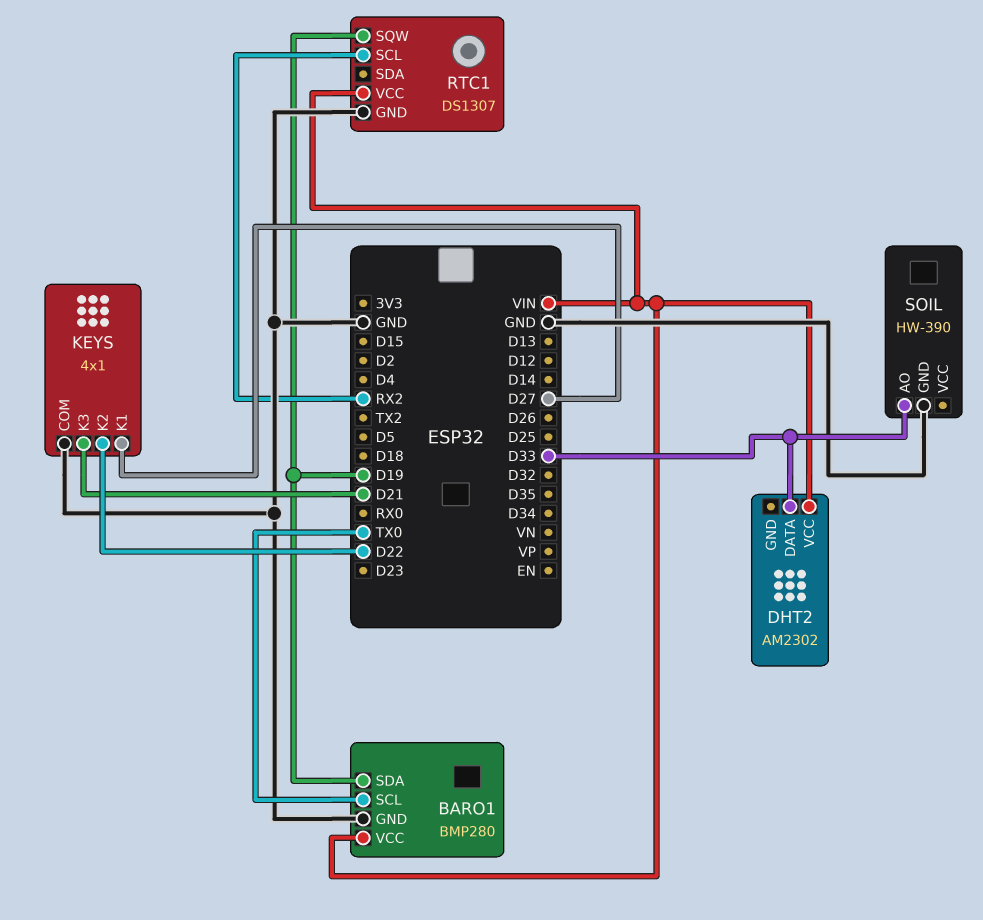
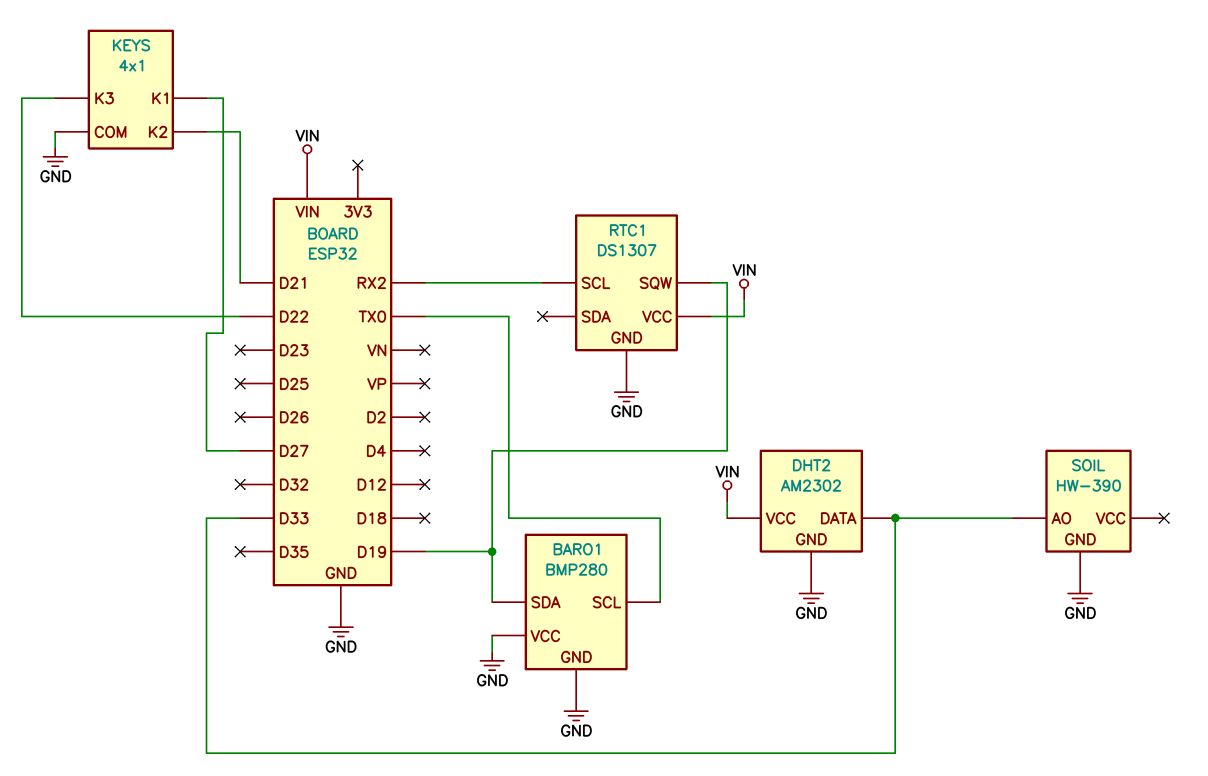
BARO1 pin VCC: VIN -> GND
DHT2 pin GND: none -> GND
KEYS pin K2: D22 -> D21
KEYS pin K3: D21 -> D22

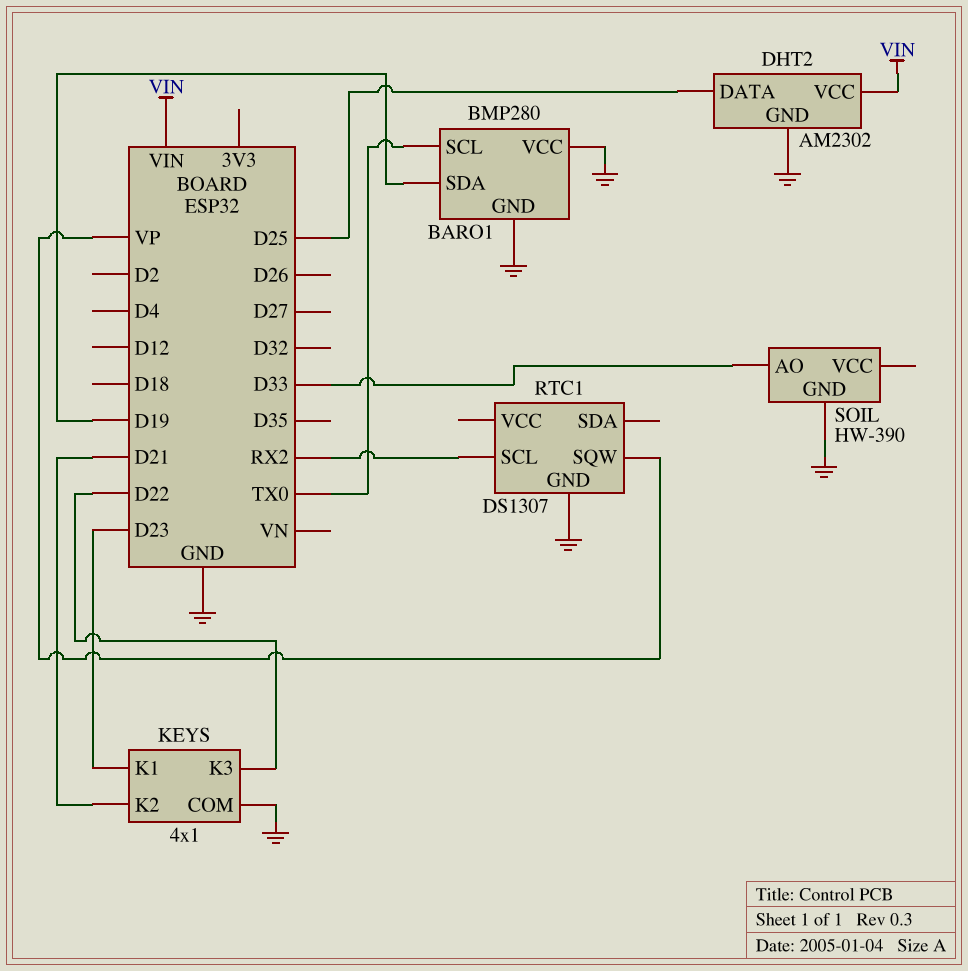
DHT2 pin DATA: D33 -> D25
KEYS pin K1: D27 -> D23
RTC1 pin SQW: D19 -> VP
RTC1 pin VCC: VIN -> none

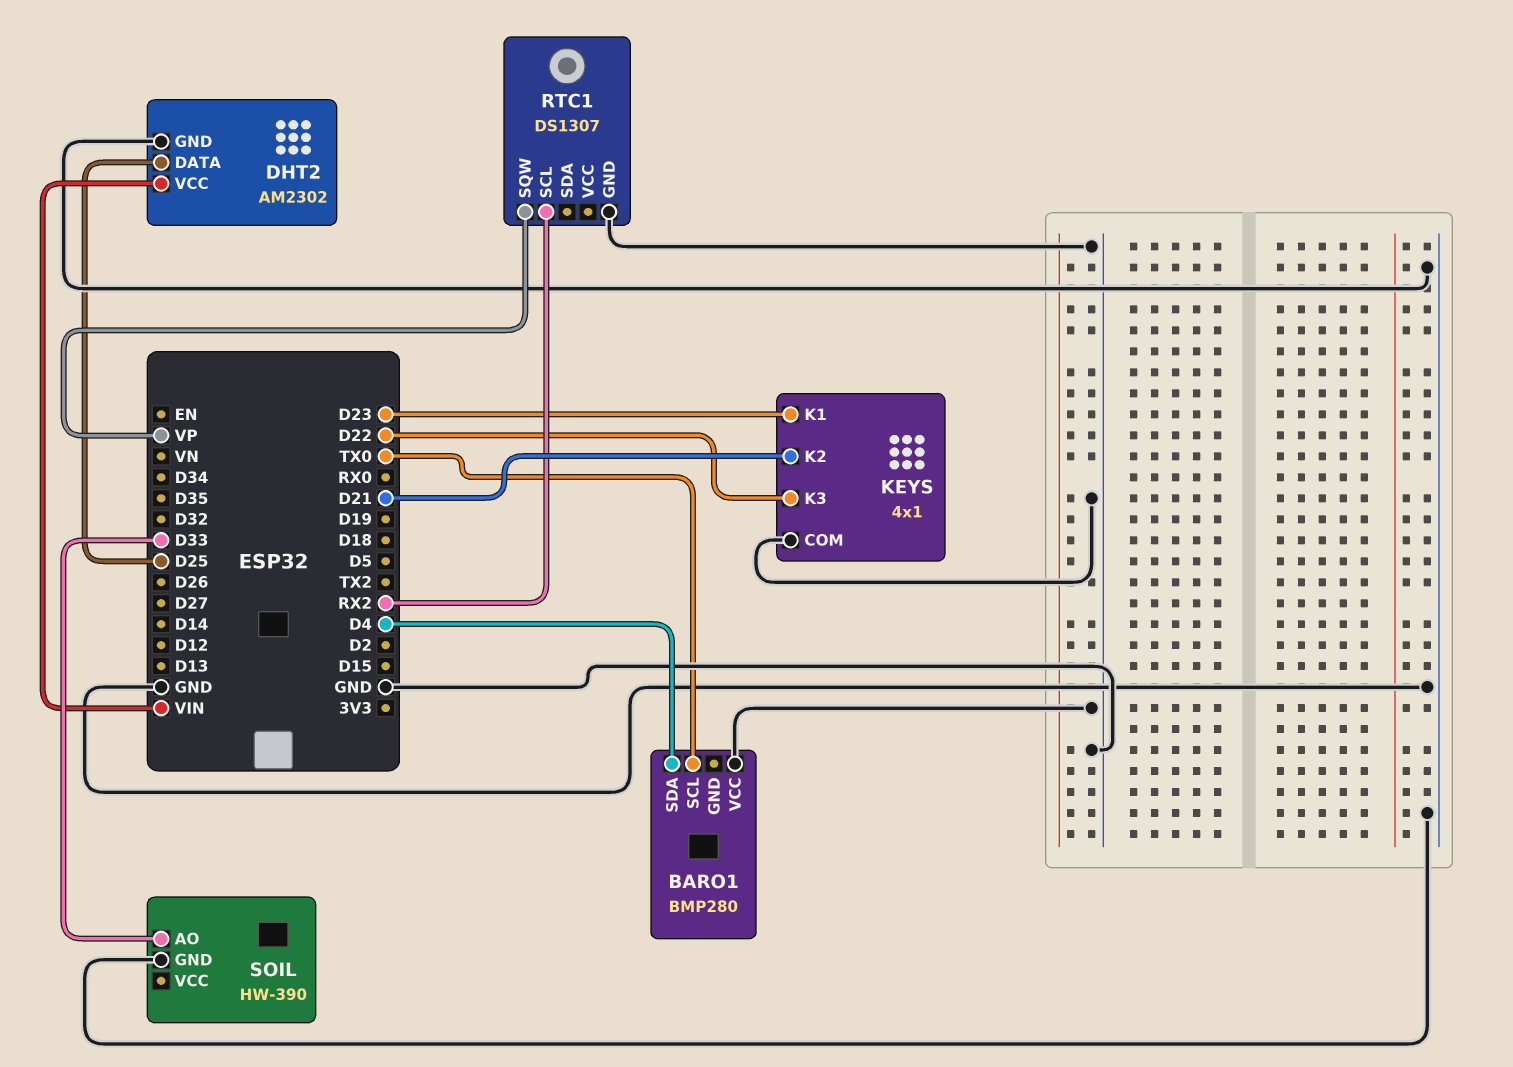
BARO1 pin GND: GND -> none
BARO1 pin SDA: D19 -> D4

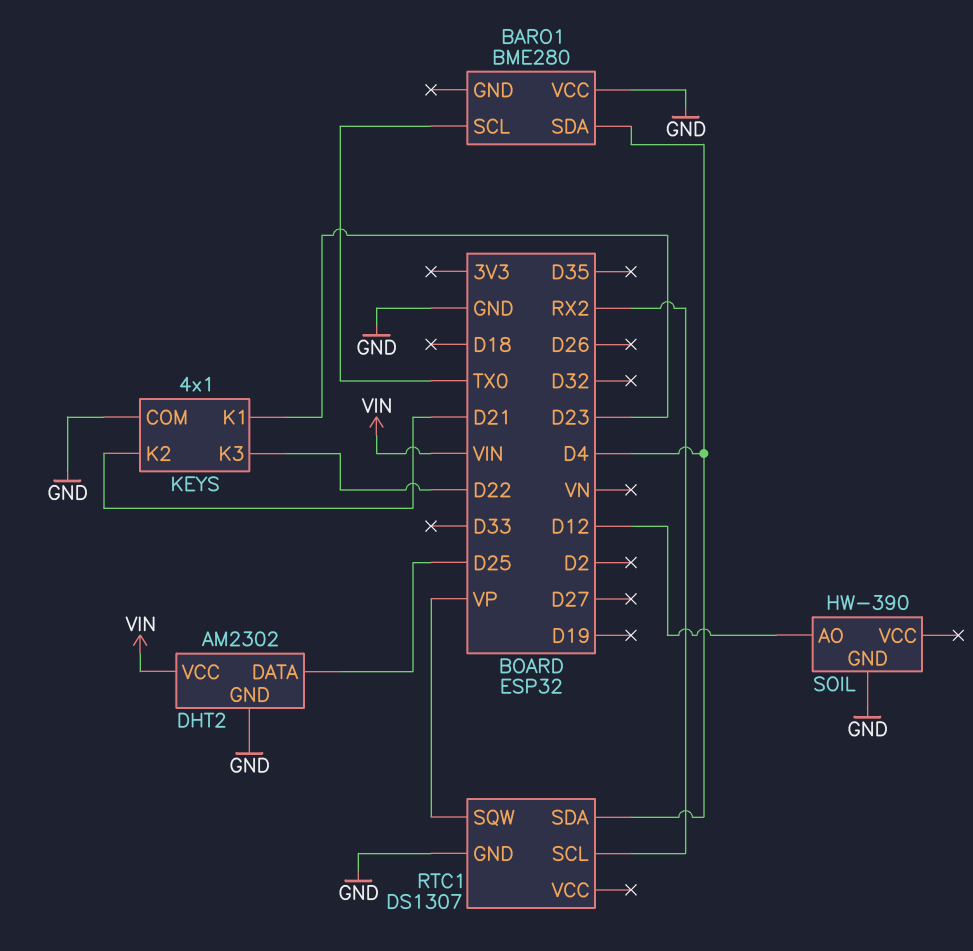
BARO1: BMP280 -> BME280
RTC1 pin SDA: none -> D4
SOIL pin AO: D33 -> D12

